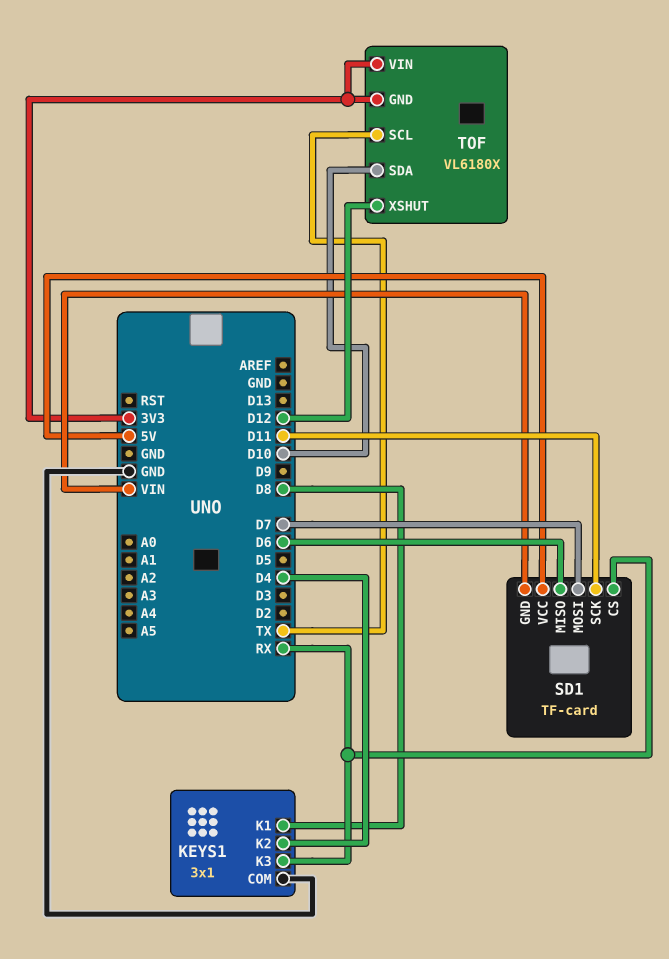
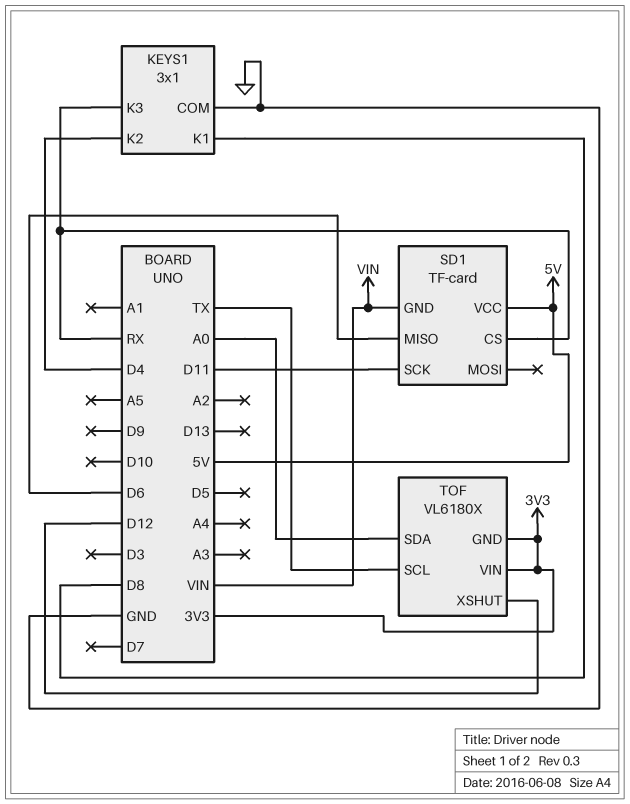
SD1 pin MOSI: D7 -> none
TOF pin SDA: D10 -> A0

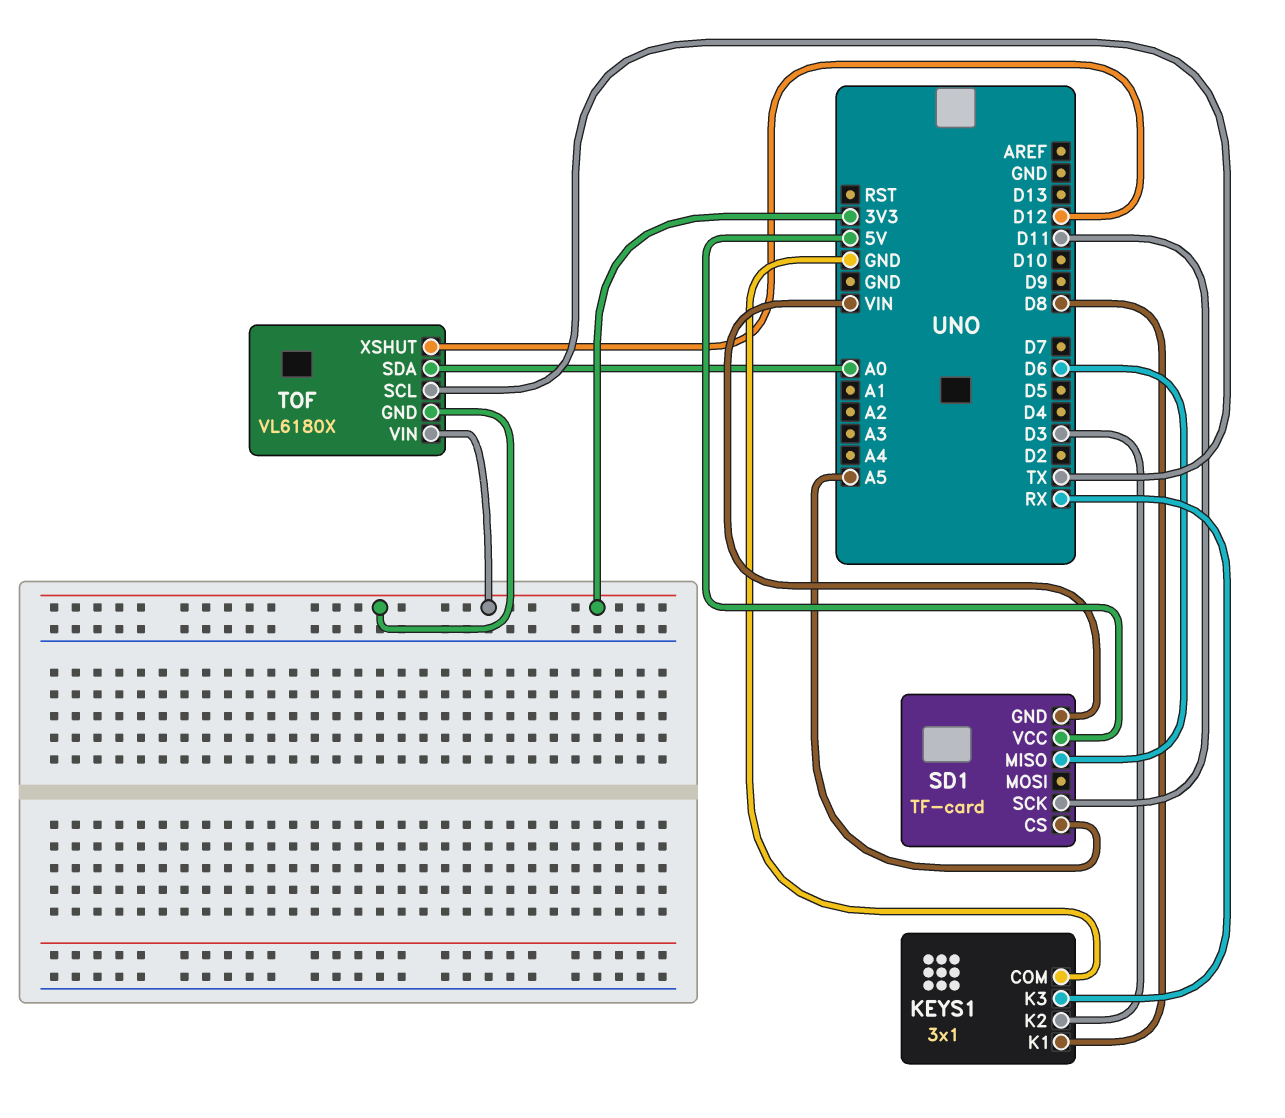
KEYS1 pin K2: D4 -> D3
SD1 pin CS: RX -> A5

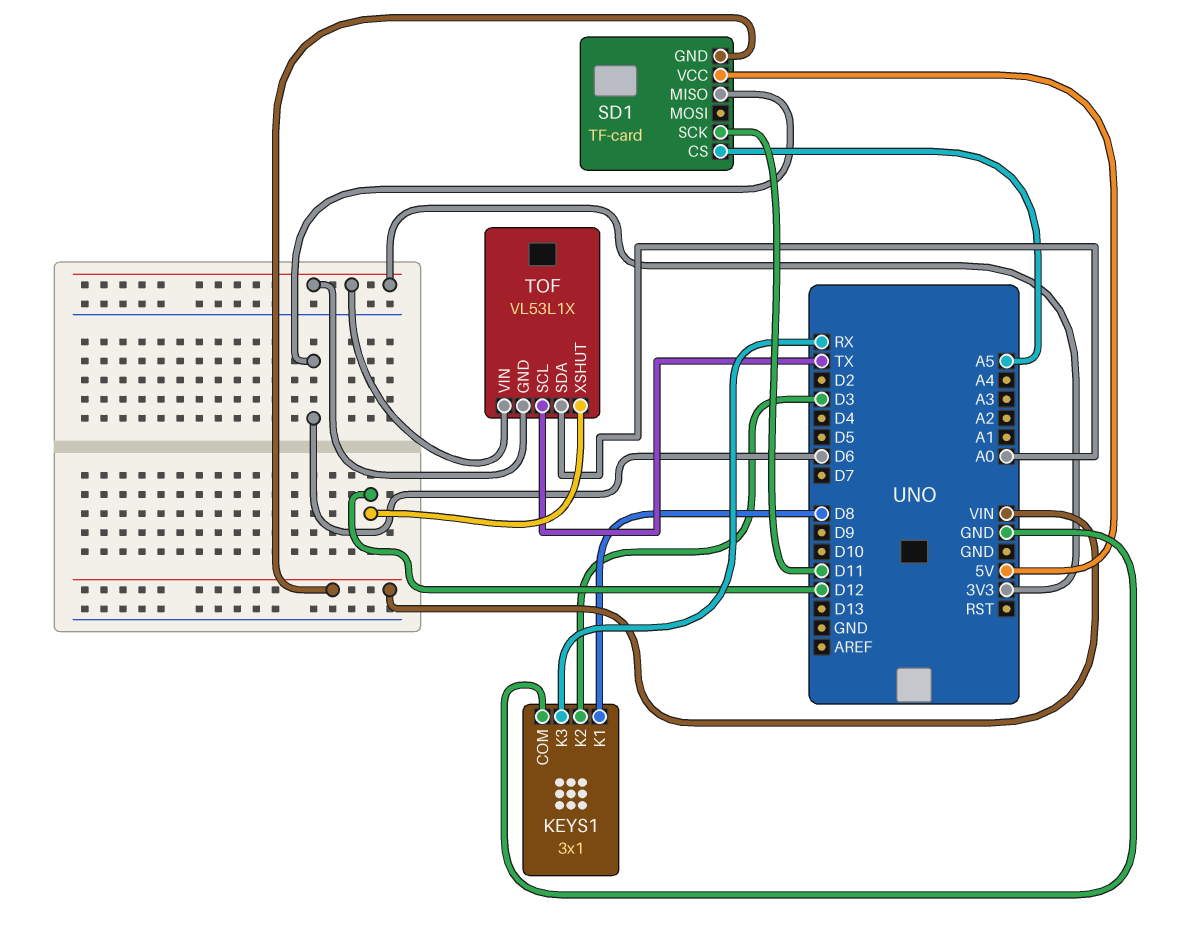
TOF: VL6180X -> VL53L1X

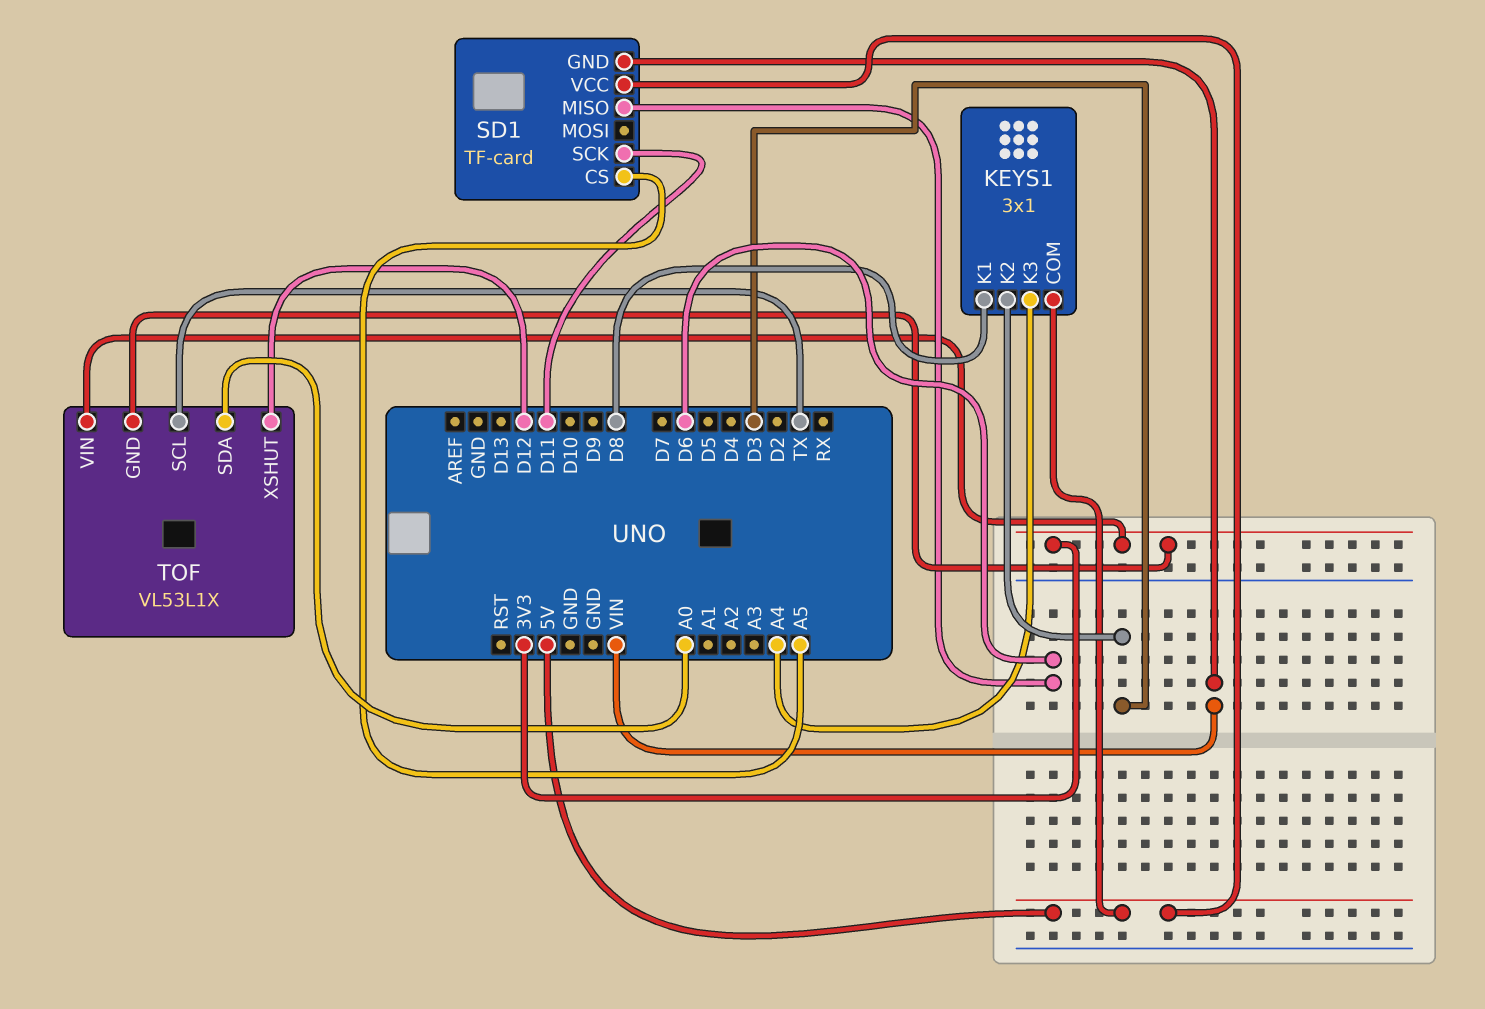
KEYS1 pin COM: GND -> 5V
KEYS1 pin K3: RX -> A4

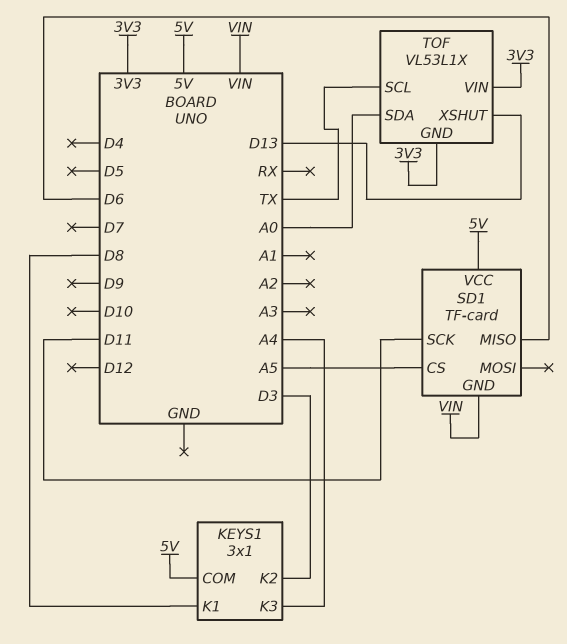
TOF pin XSHUT: D12 -> D13

